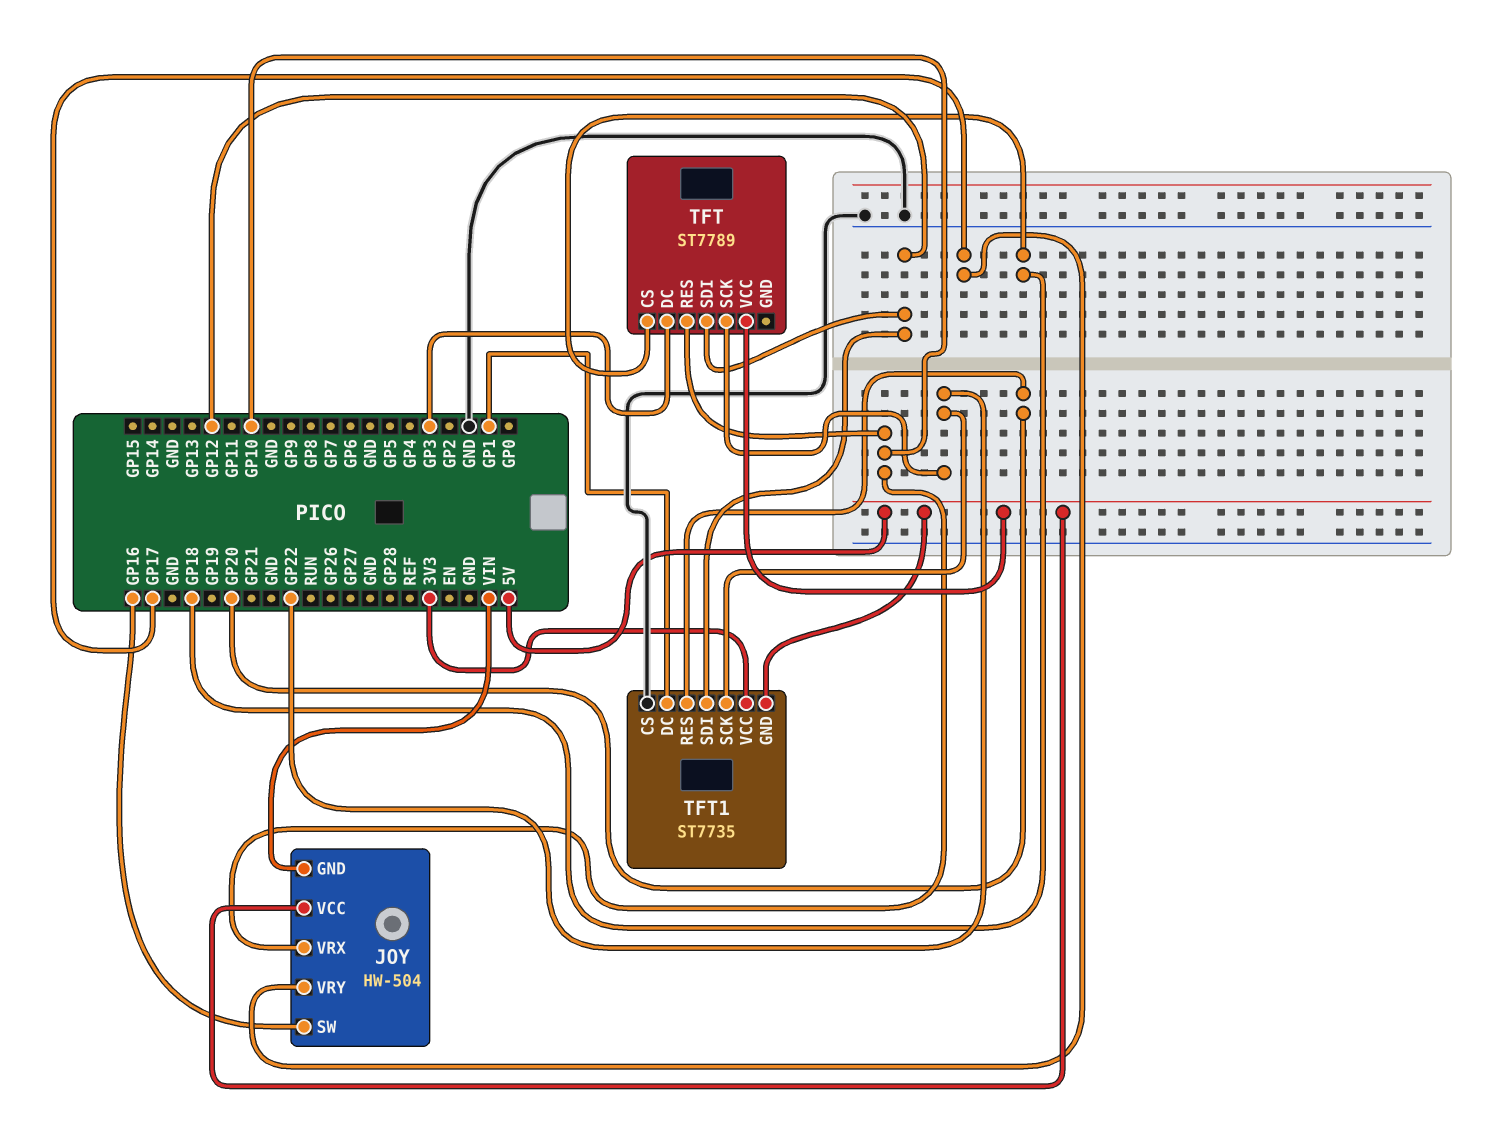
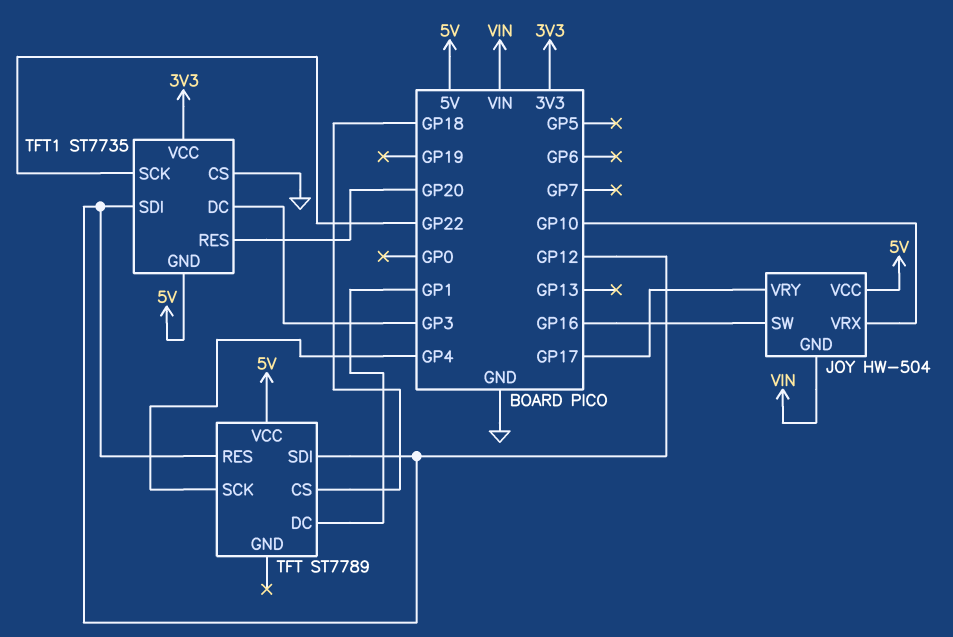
TFT pin DC: GP3 -> GP1
TFT pin RES: GP10 -> GP12
TFT pin SCK: GP22 -> GP4
TFT1 pin DC: GP1 -> GP3

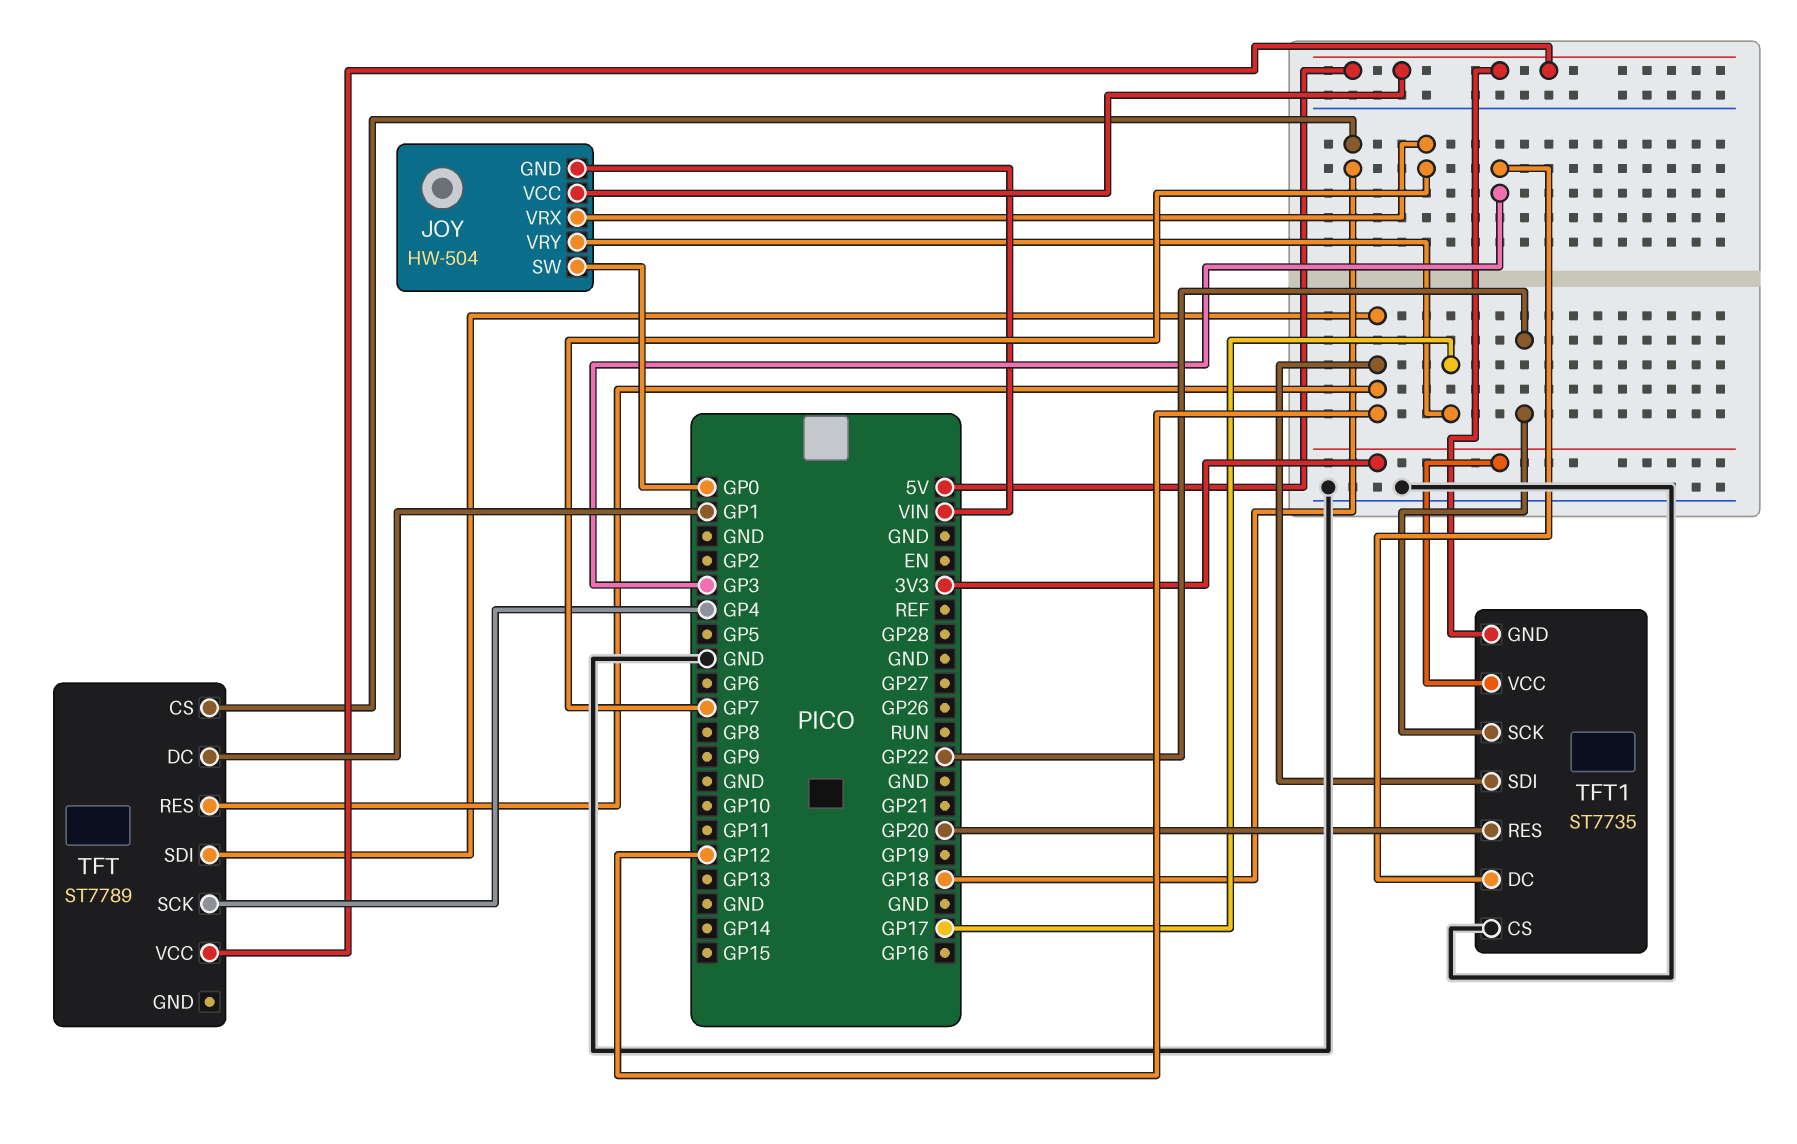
JOY pin SW: GP16 -> GP0
JOY pin VRX: GP10 -> GP7

